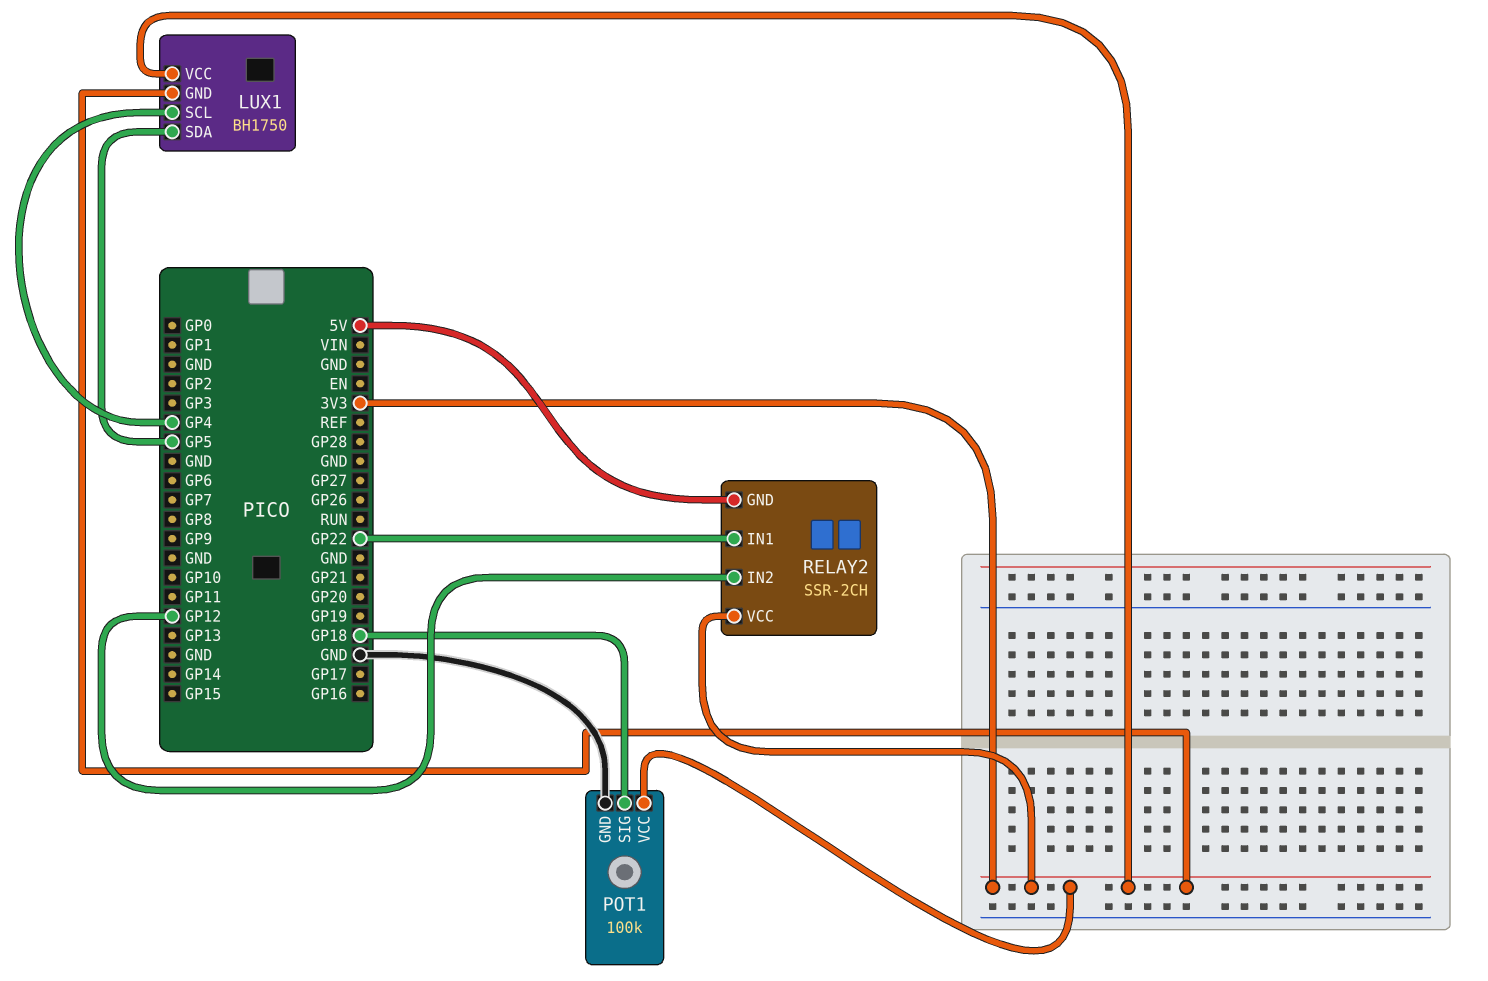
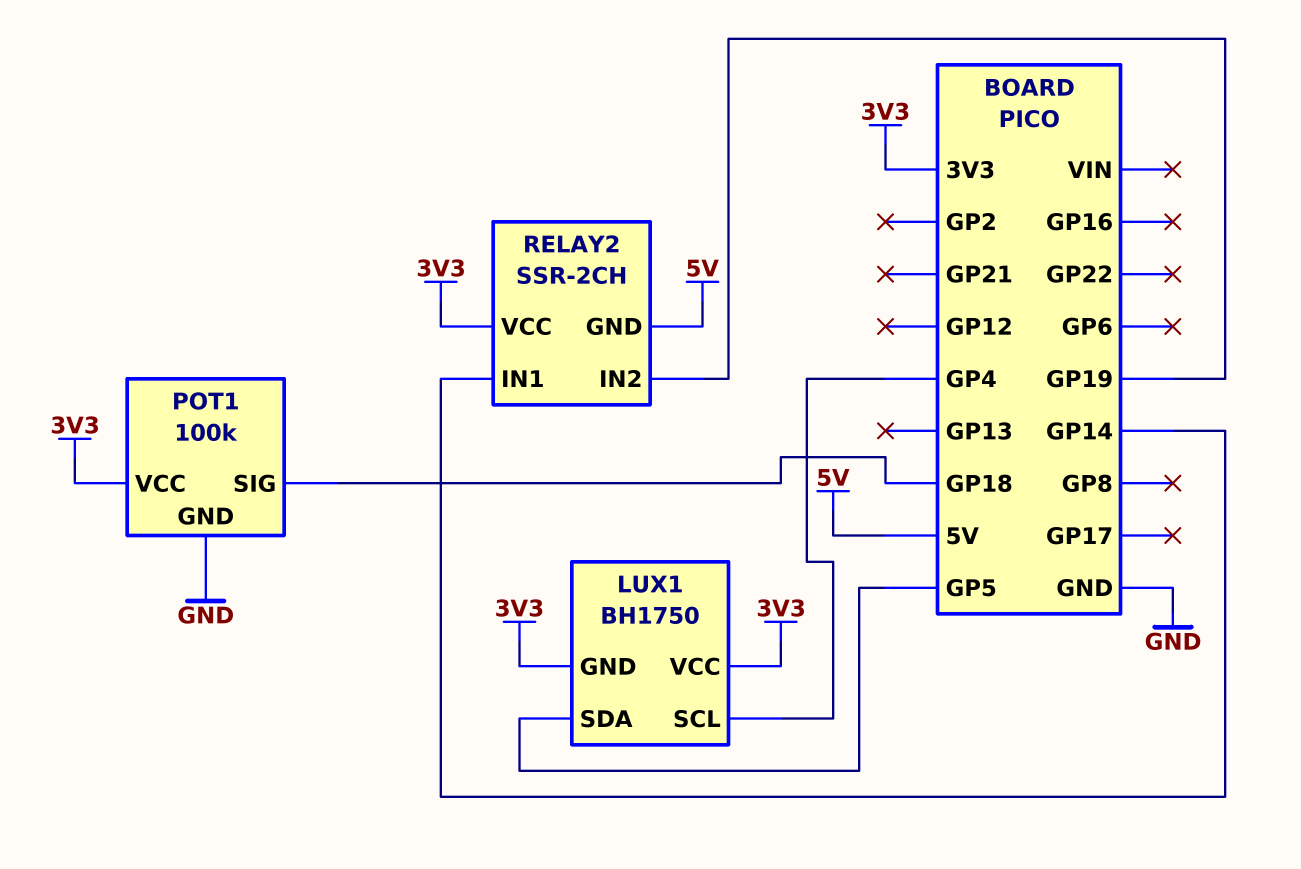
RELAY2 pin IN1: GP22 -> GP14
RELAY2 pin IN2: GP12 -> GP19

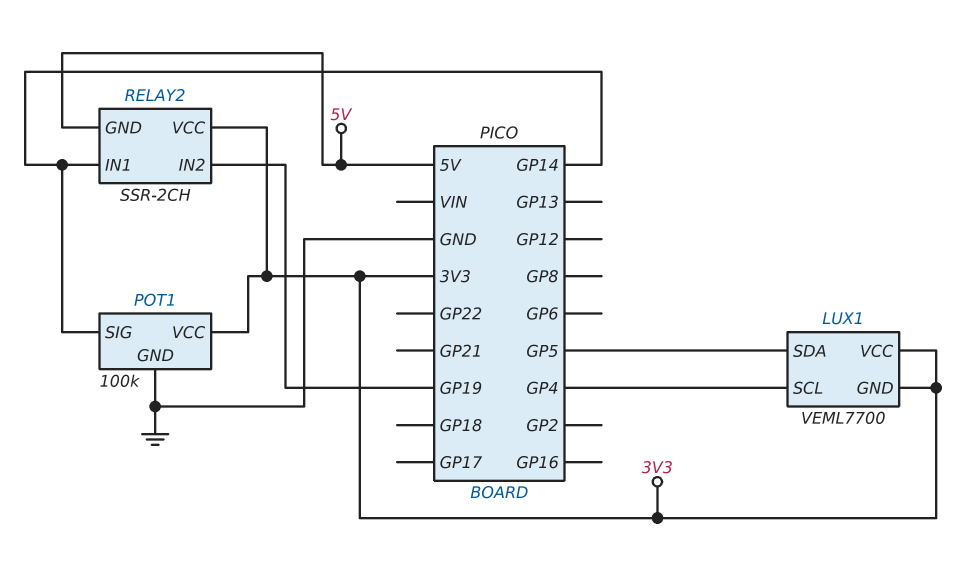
LUX1: BH1750 -> VEML7700
POT1 pin SIG: GP18 -> GP14

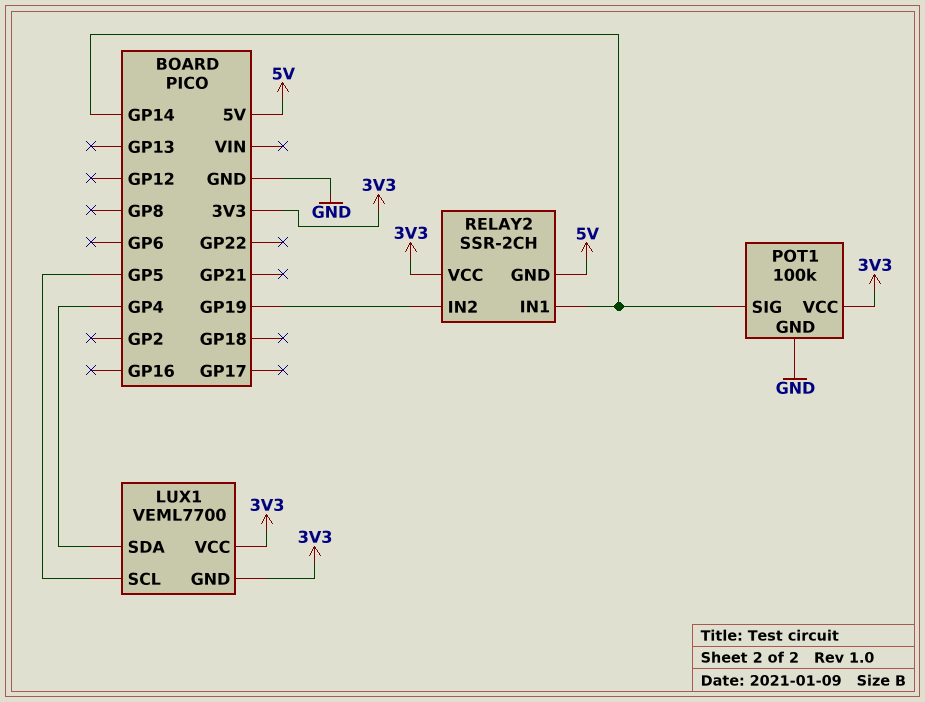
LUX1 pin SCL: GP4 -> GP5
LUX1 pin SDA: GP5 -> GP4

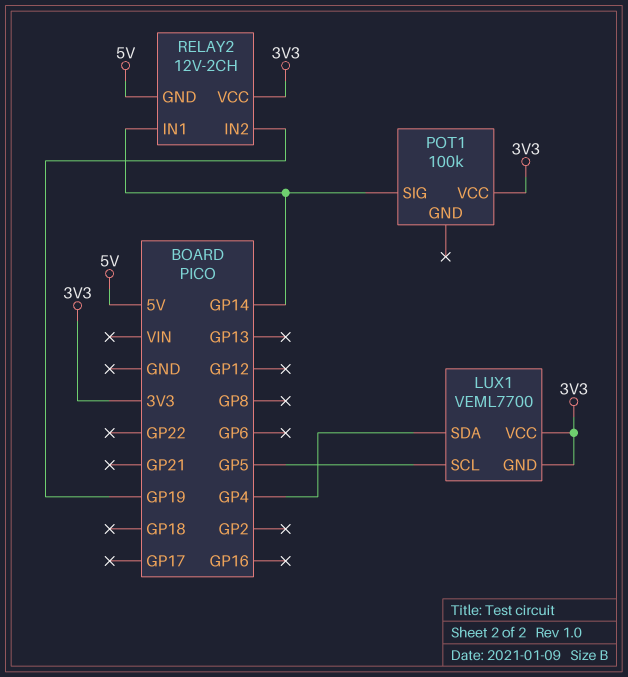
POT1 pin GND: GND -> none
RELAY2: SSR-2CH -> 12V-2CH

